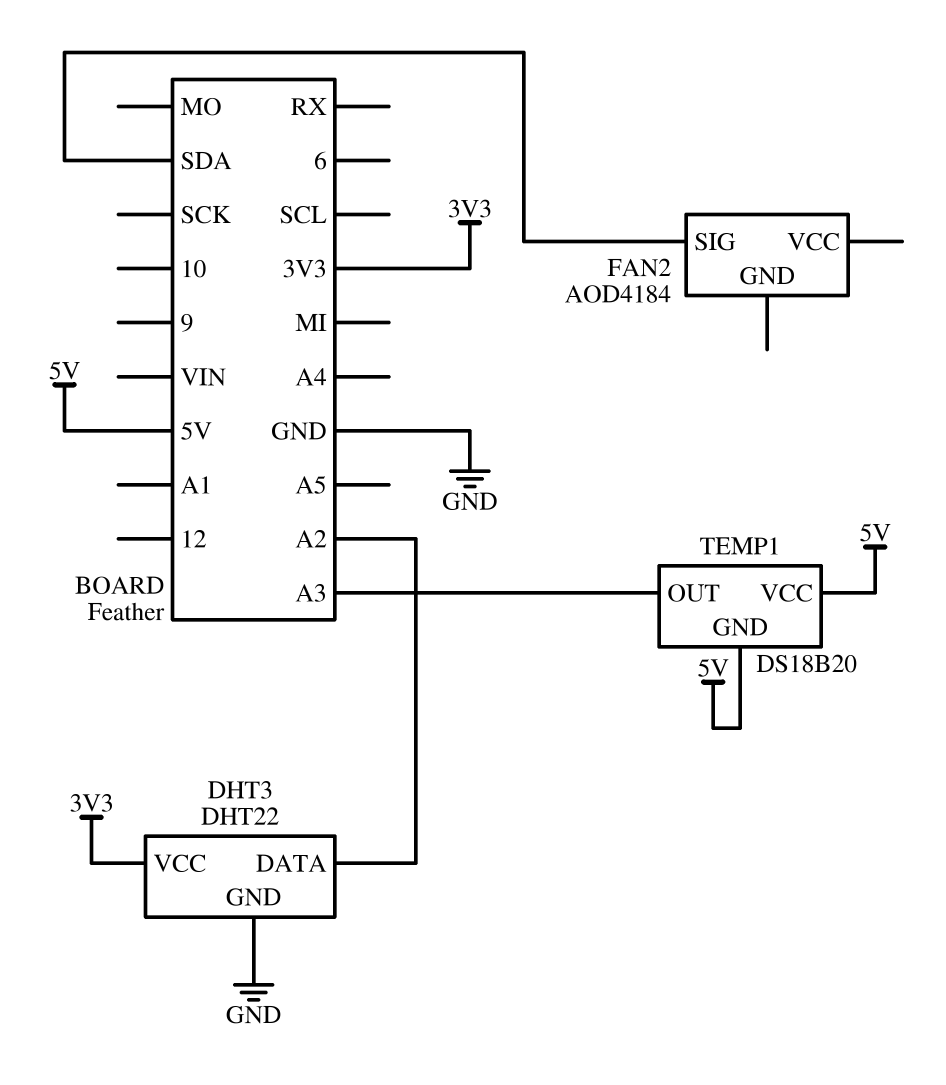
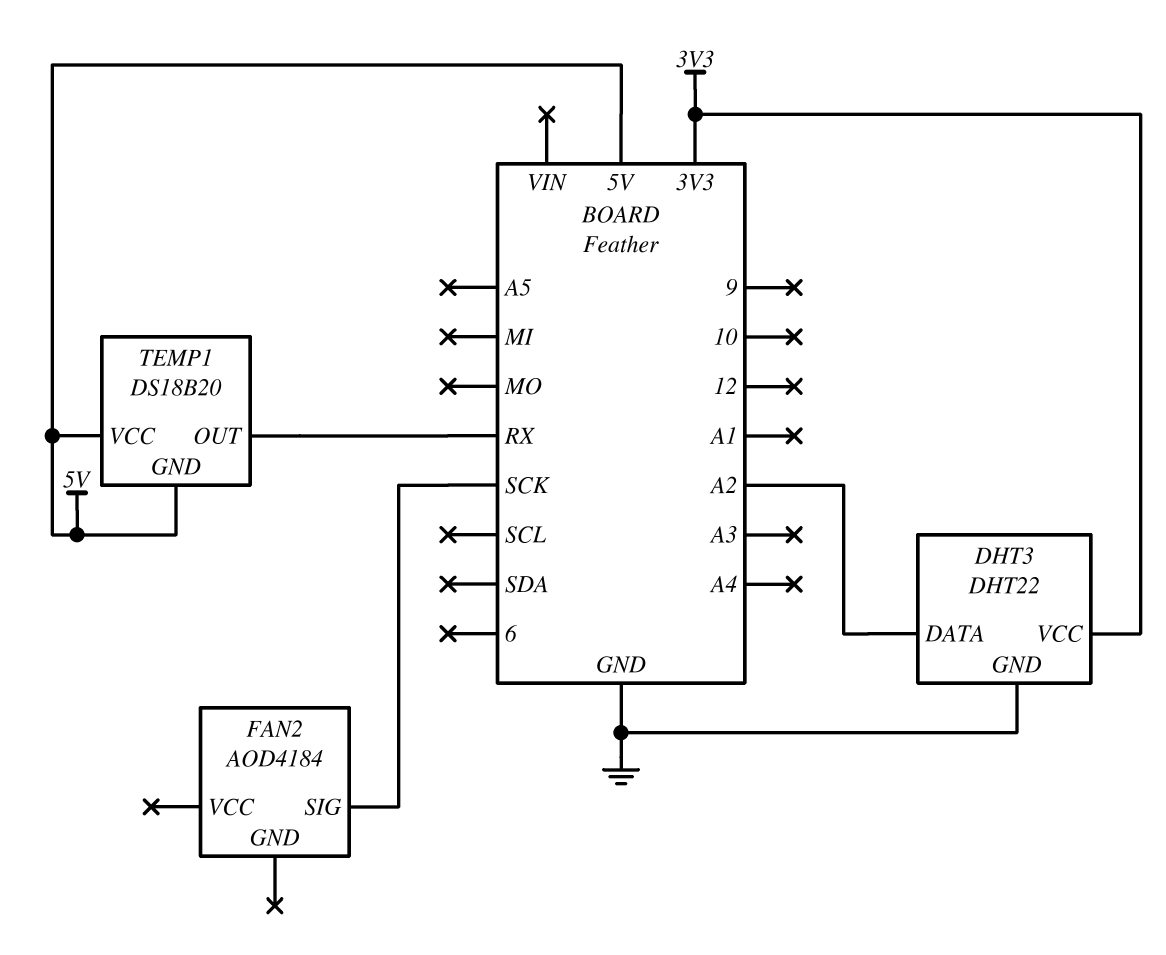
FAN2 pin SIG: SDA -> SCK
TEMP1 pin OUT: A3 -> RX

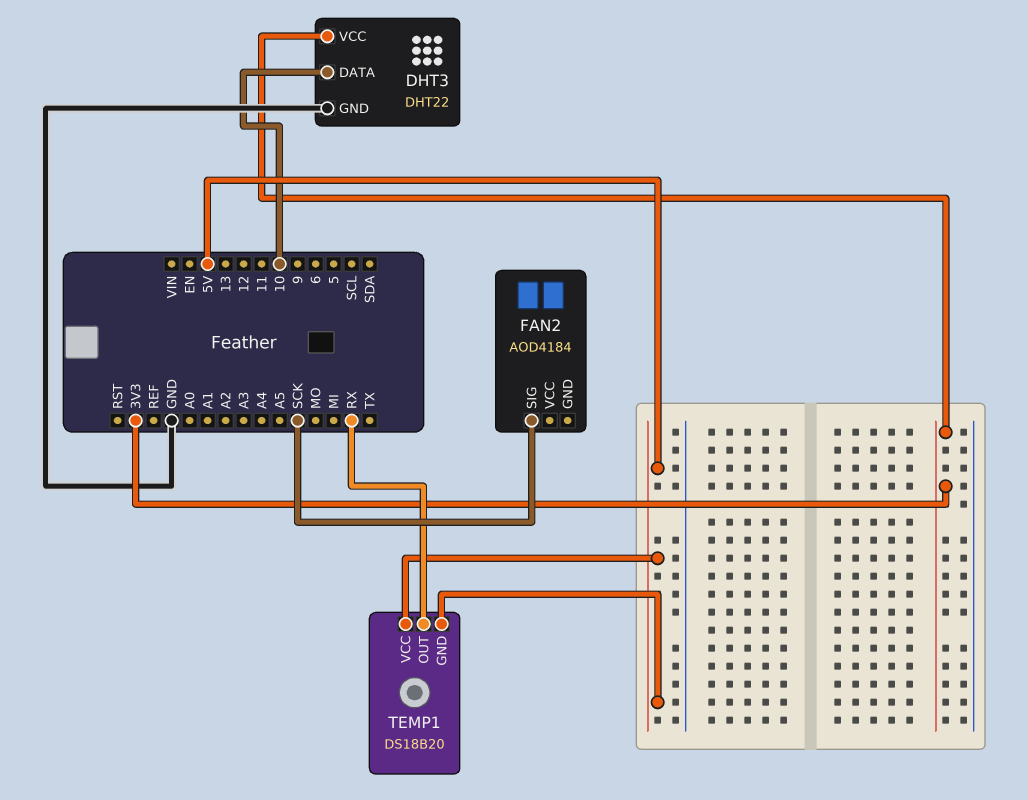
DHT3 pin DATA: A2 -> 10

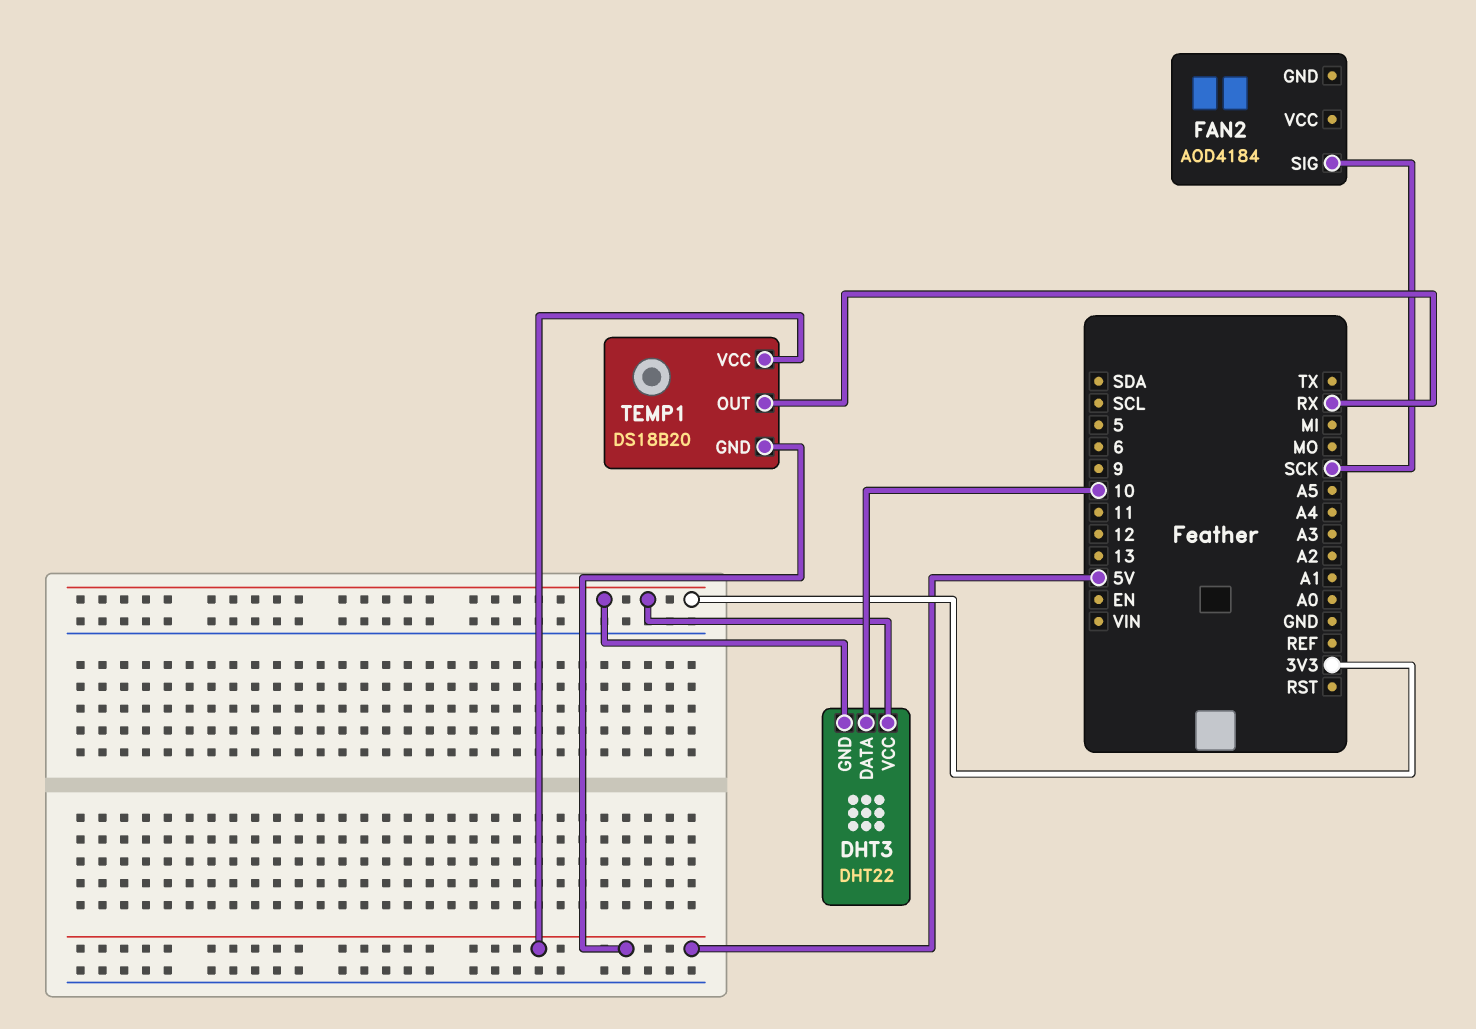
DHT3 pin GND: GND -> 3V3

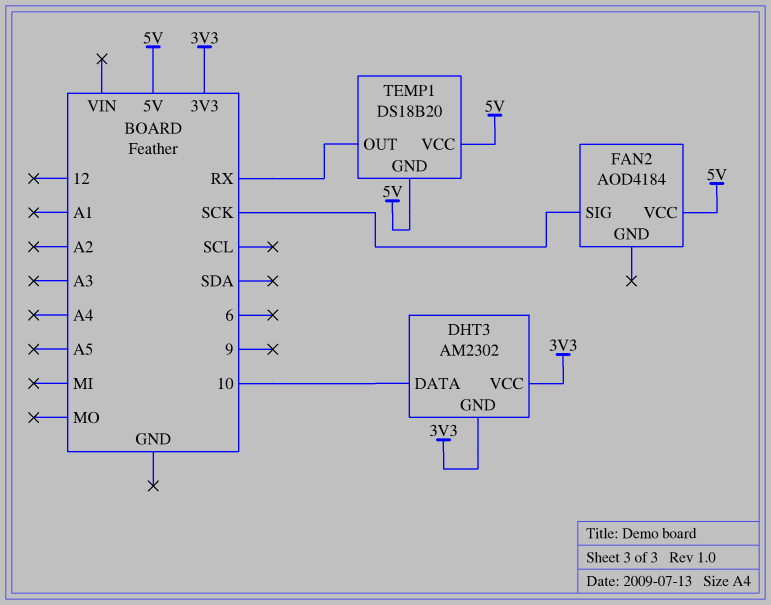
DHT3: DHT22 -> AM2302
FAN2 pin VCC: none -> 5V

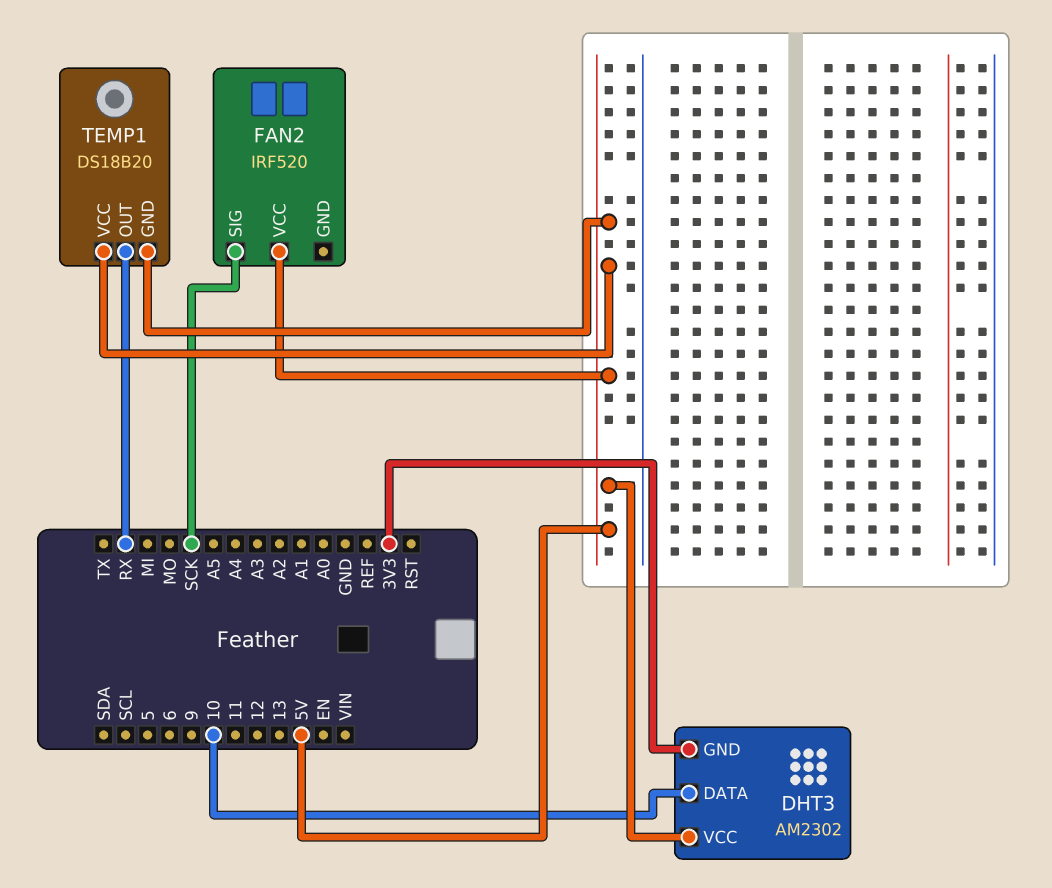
DHT3 pin VCC: 3V3 -> 5V
FAN2: AOD4184 -> IRF520

